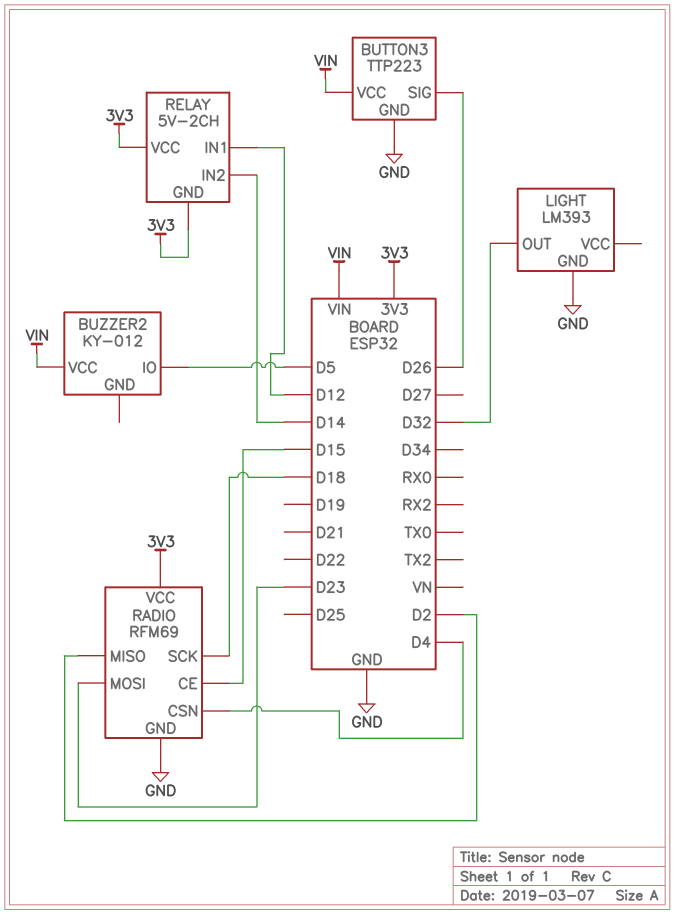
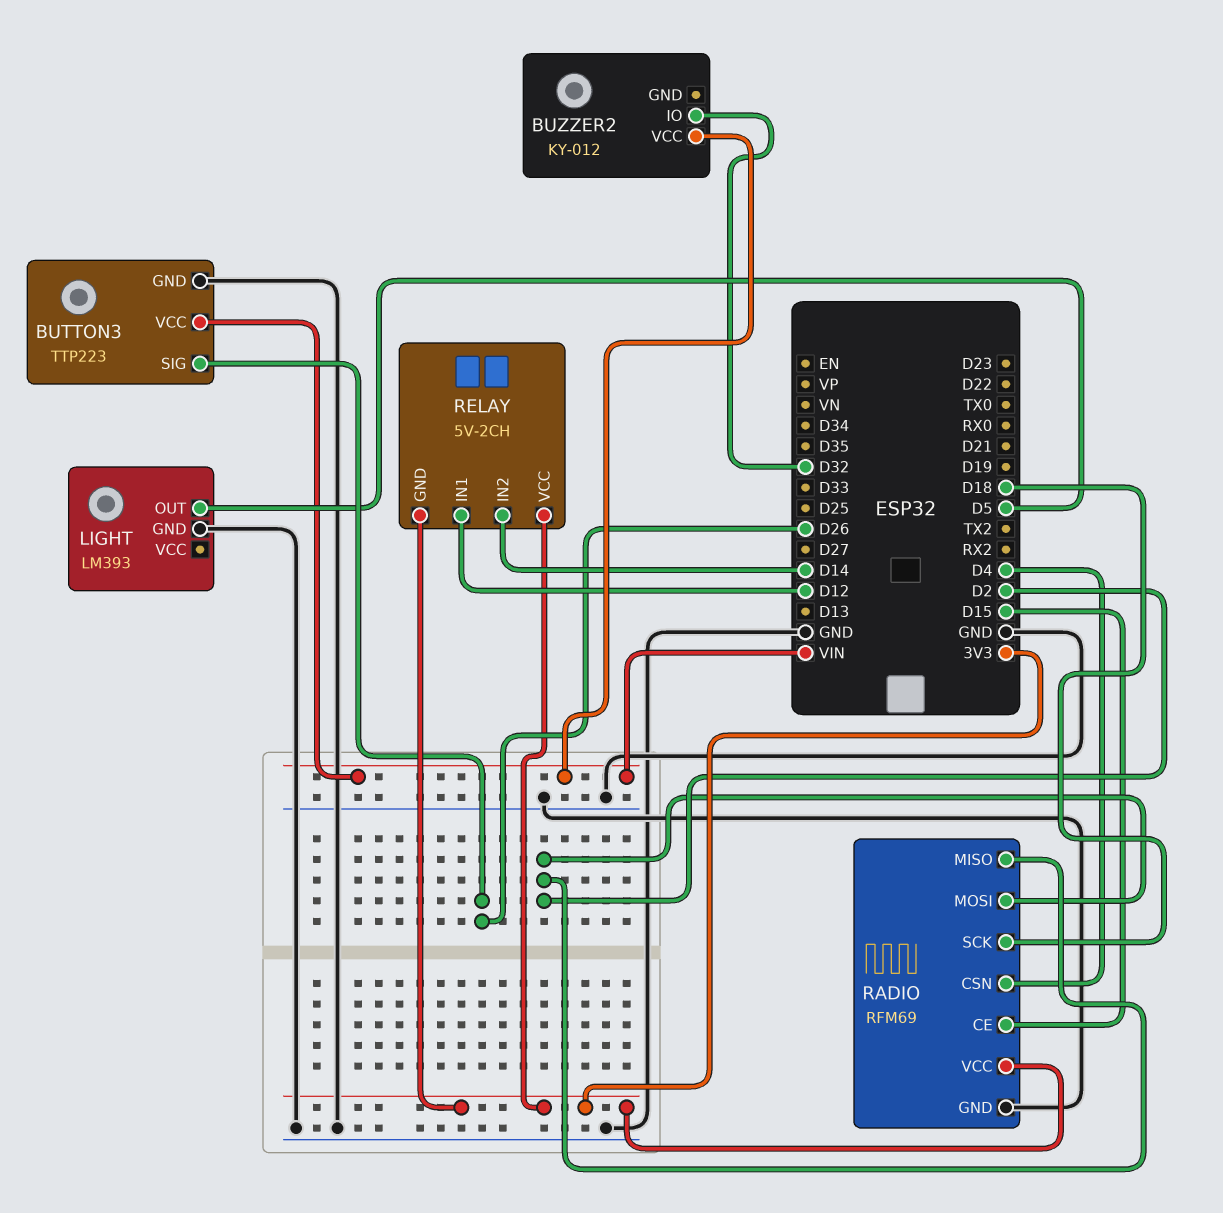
BUZZER2 pin IO: D5 -> D32
LIGHT pin OUT: D32 -> D5
RADIO pin MOSI: D23 -> D2

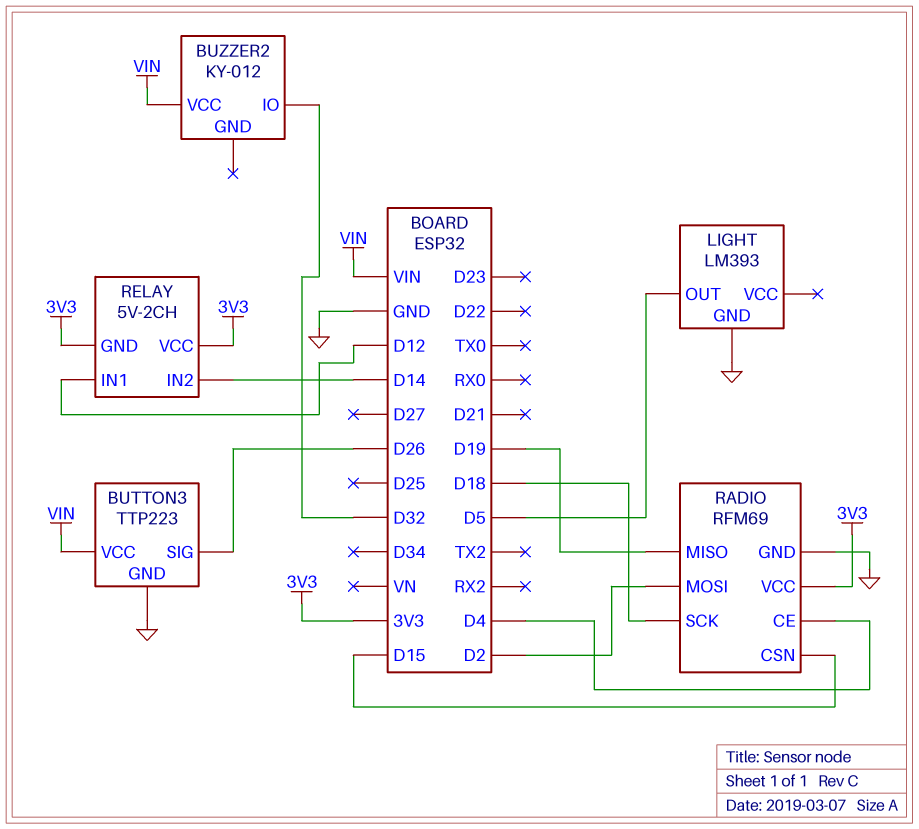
RADIO pin CE: D15 -> D4
RADIO pin CSN: D4 -> D15
RADIO pin MISO: D2 -> D19

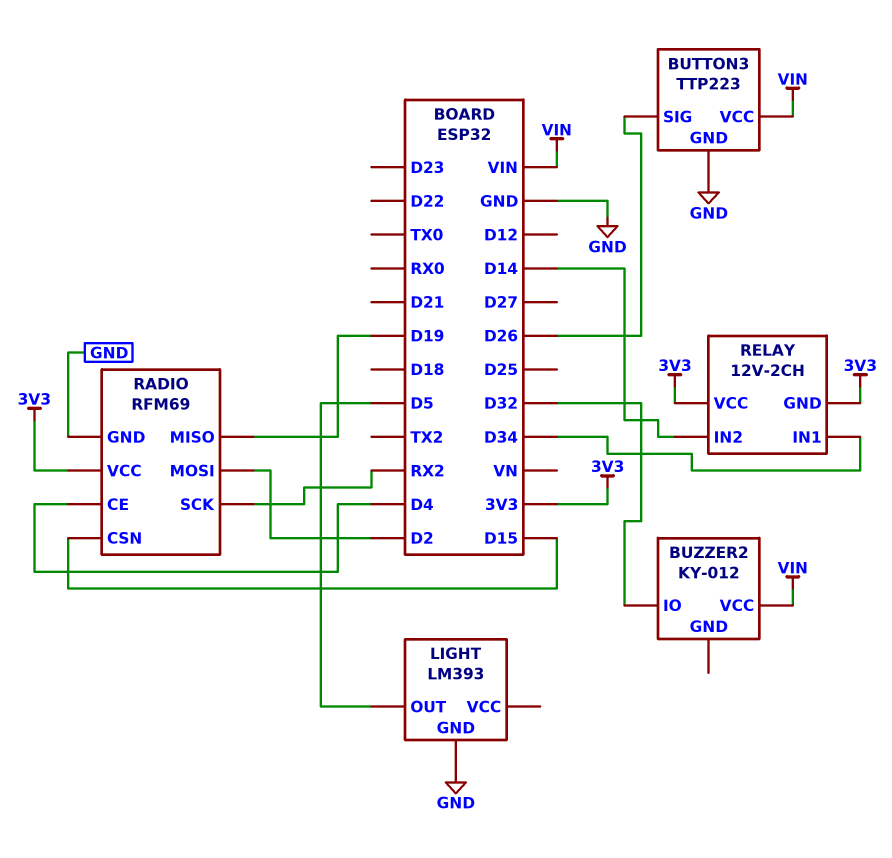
RADIO pin SCK: D18 -> RX2
RELAY: 5V-2CH -> 12V-2CH
RELAY pin IN1: D12 -> D34

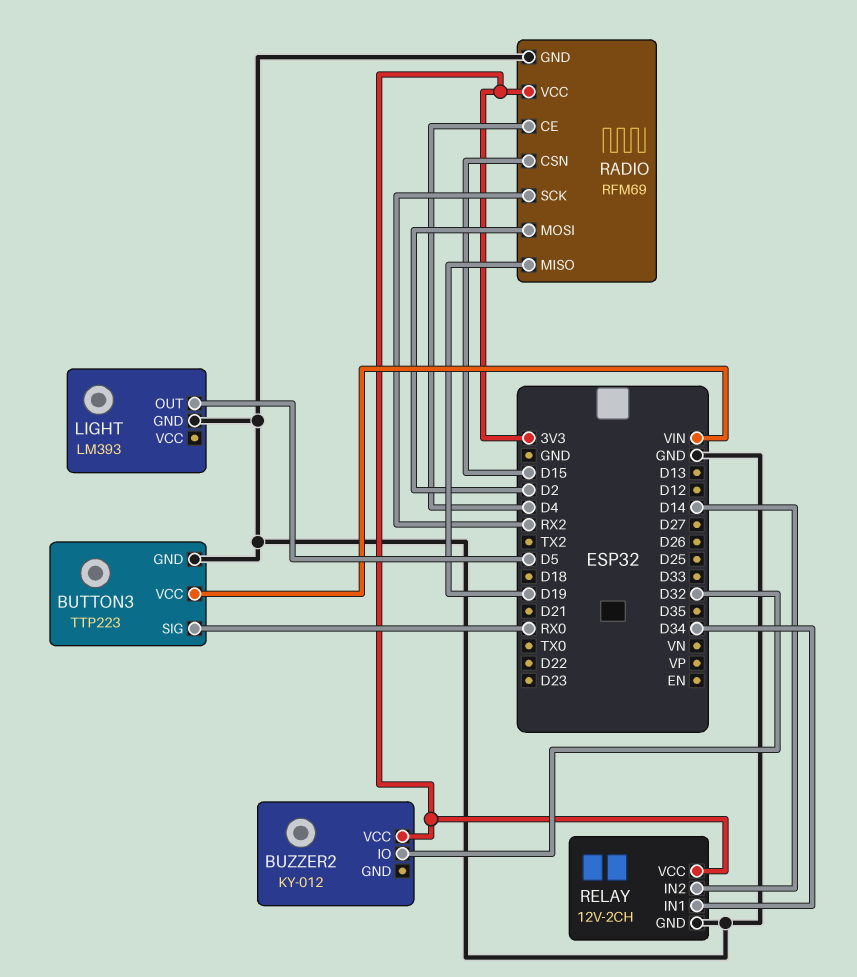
BUTTON3 pin SIG: D26 -> RX0
BUZZER2 pin VCC: VIN -> 3V3
RELAY pin GND: 3V3 -> GND

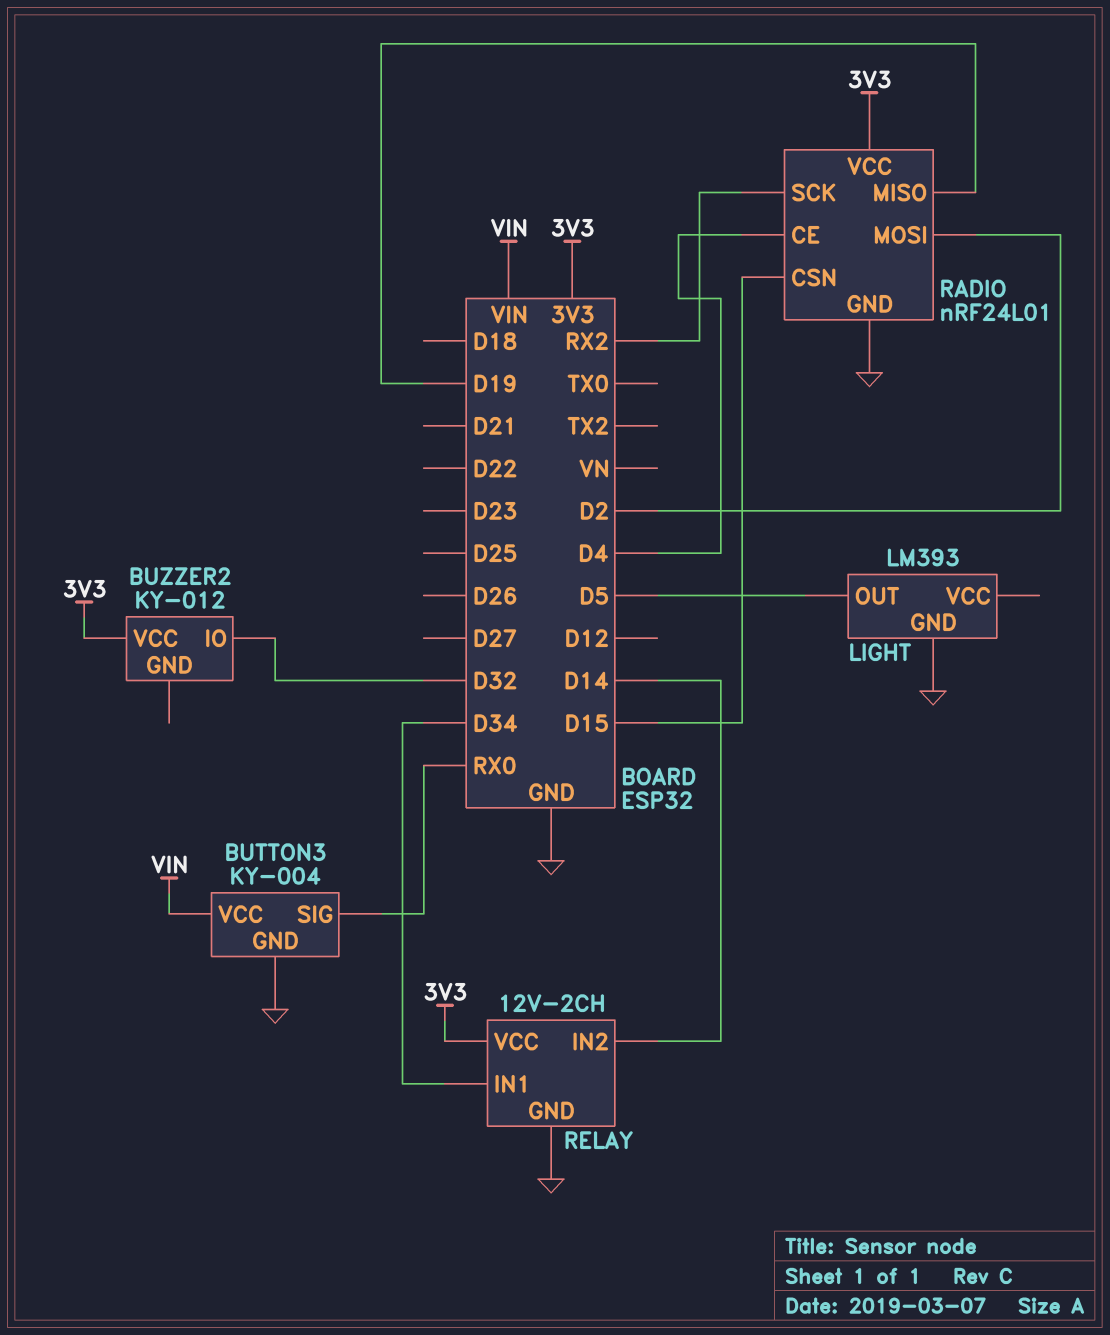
BUTTON3: TTP223 -> KY-004
RADIO: RFM69 -> nRF24L01

